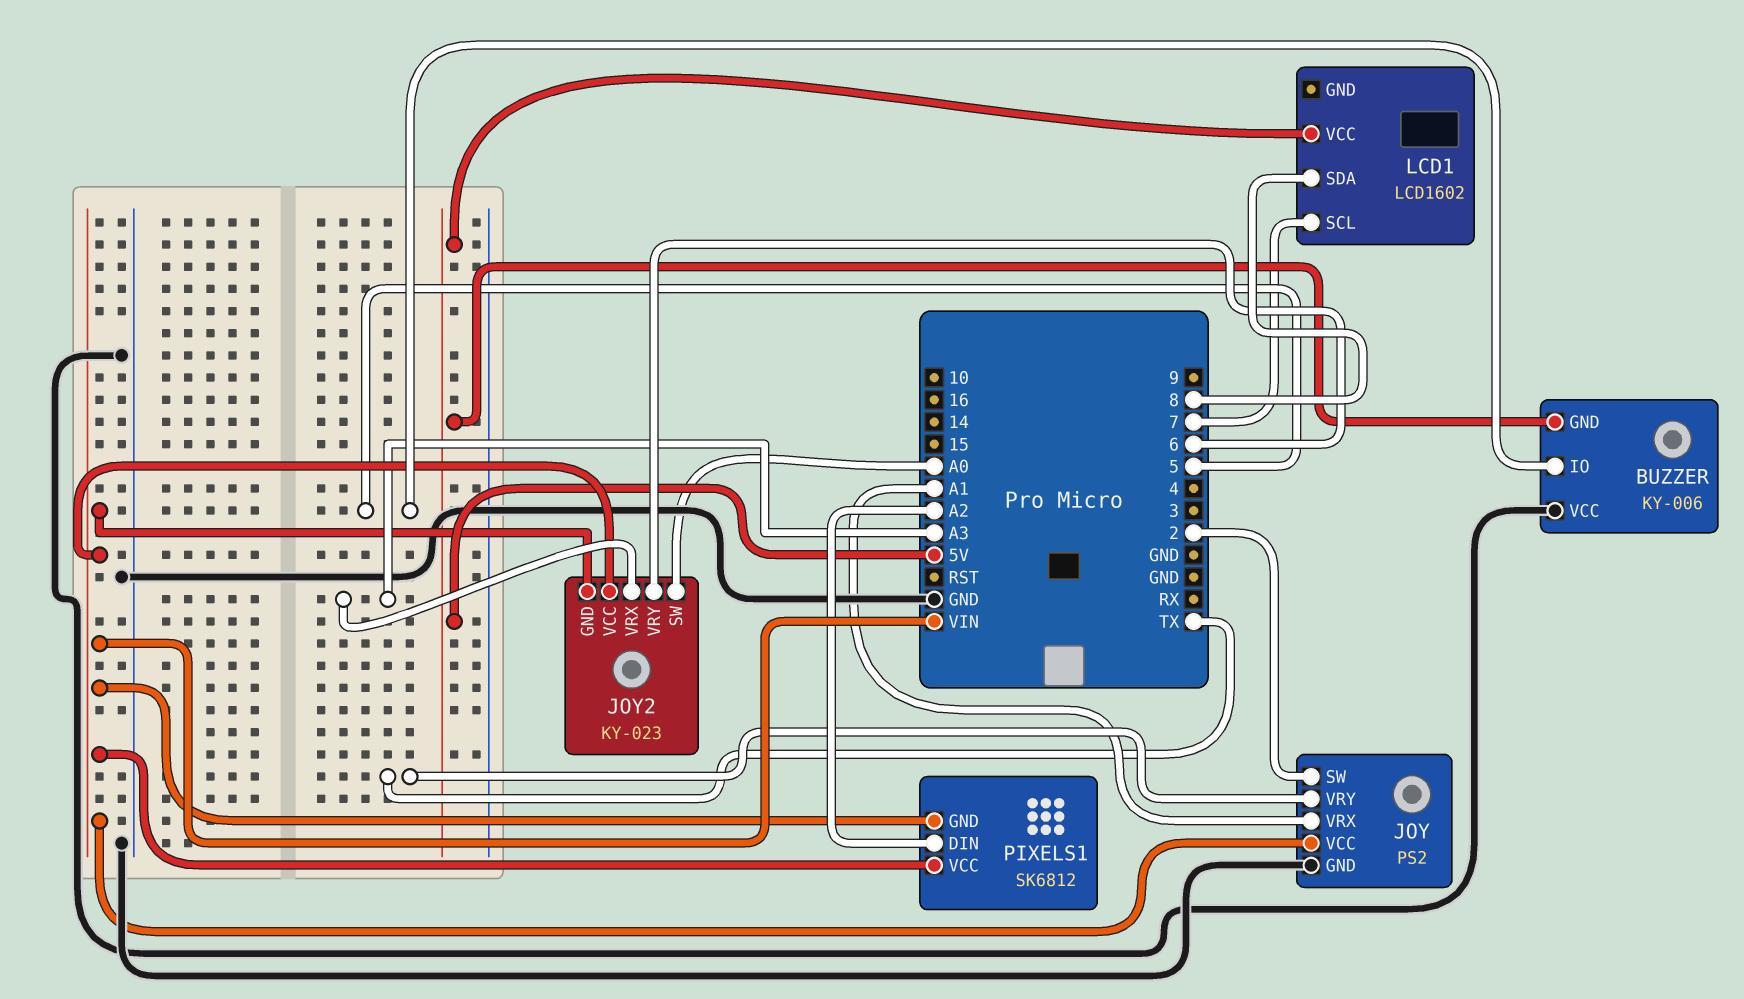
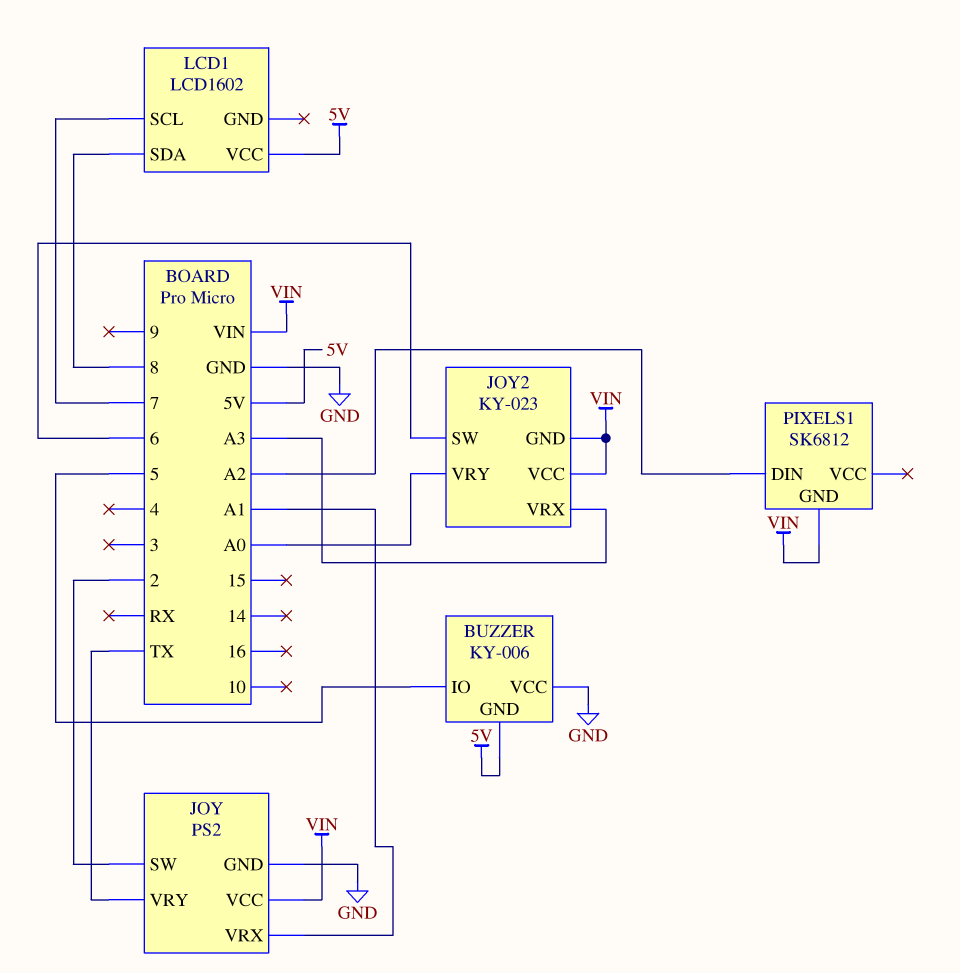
JOY2 pin SW: A0 -> 6
JOY2 pin VRY: 6 -> A0
PIXELS1 pin VCC: VIN -> none

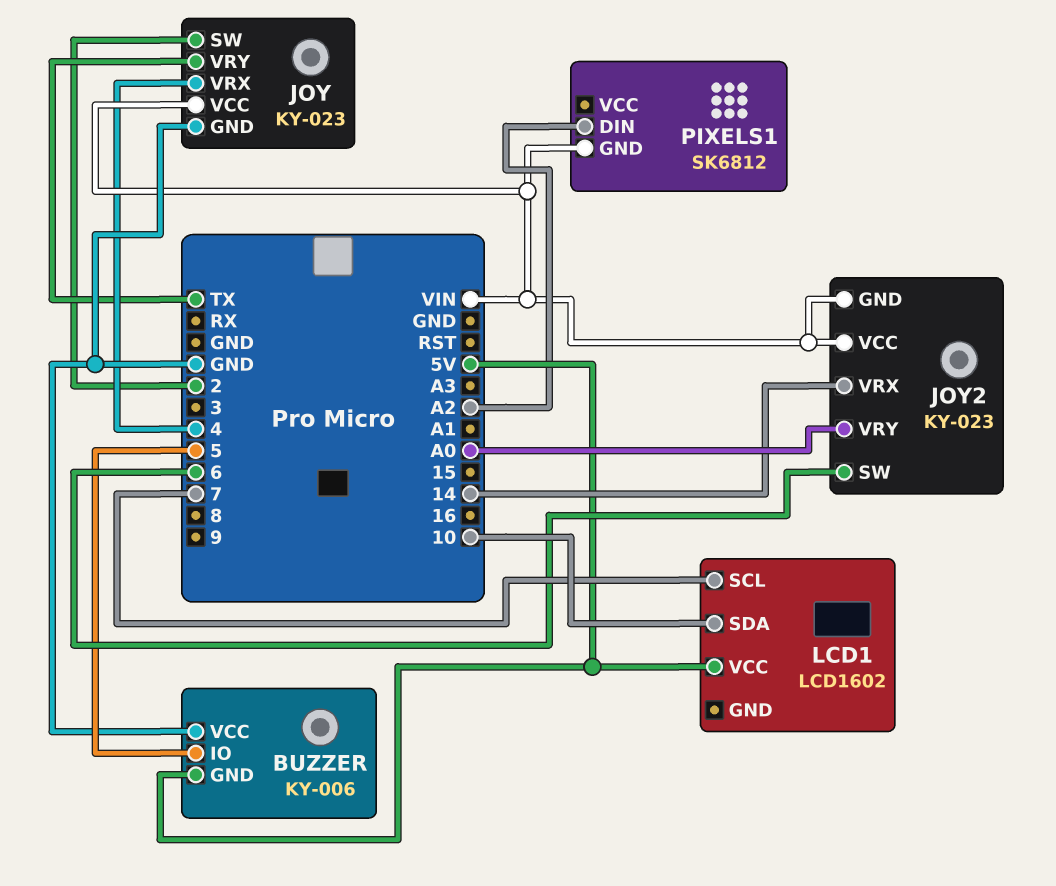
JOY: PS2 -> KY-023
JOY pin VRX: A1 -> 4
JOY2 pin VRX: A3 -> 14
LCD1 pin SDA: 8 -> 10

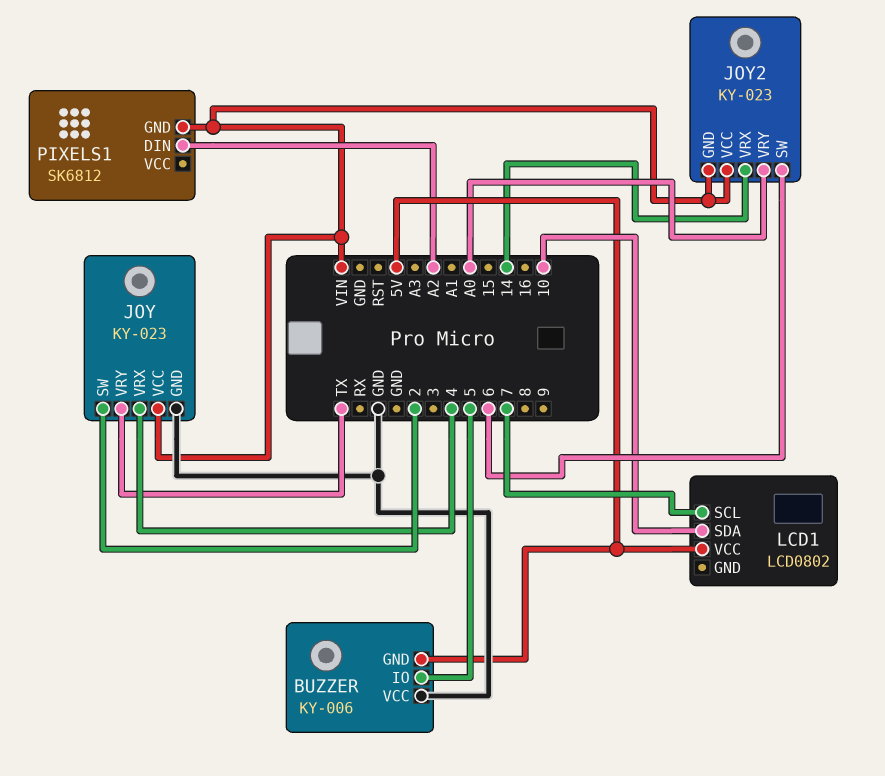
LCD1: LCD1602 -> LCD0802

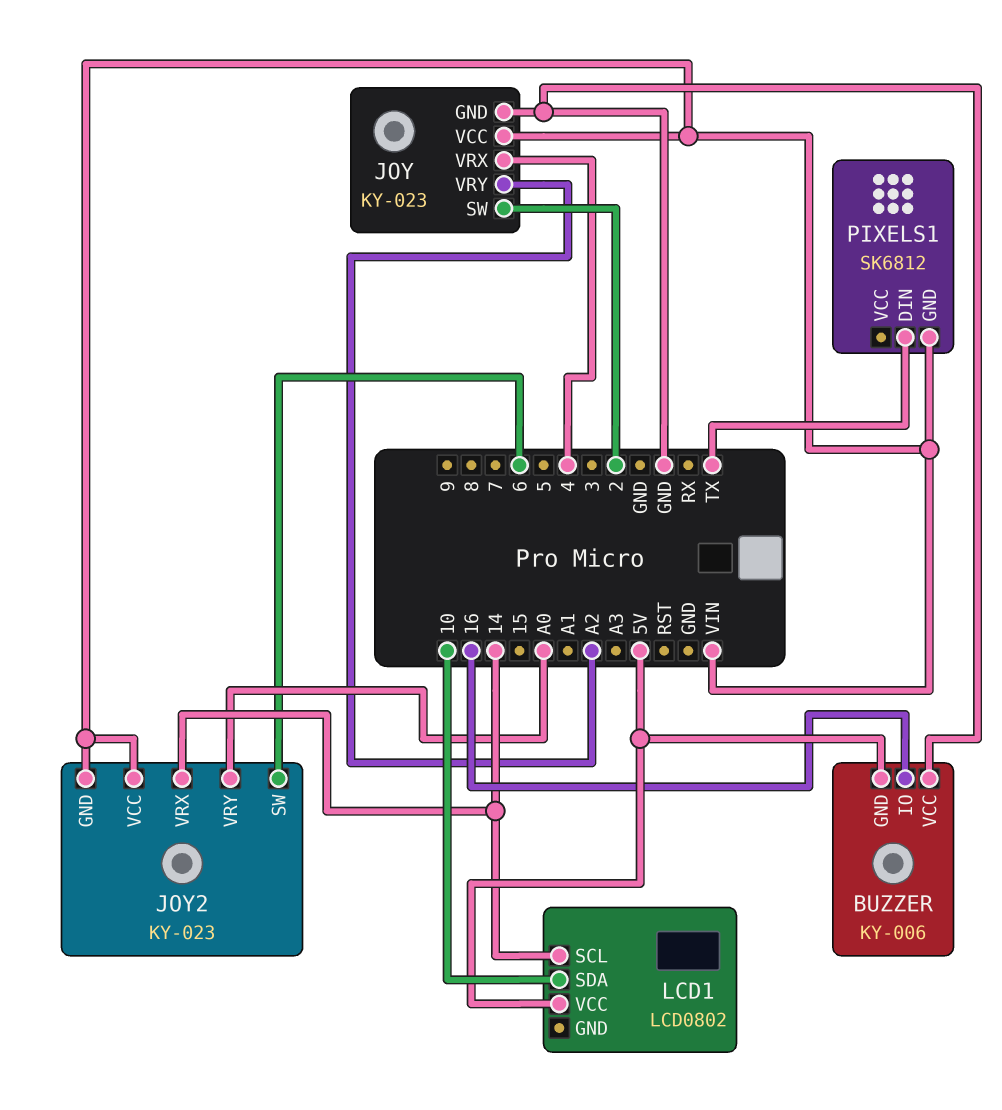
BUZZER pin IO: 5 -> 16
JOY pin VRY: TX -> A2
LCD1 pin SCL: 7 -> 14
PIXELS1 pin DIN: A2 -> TX

